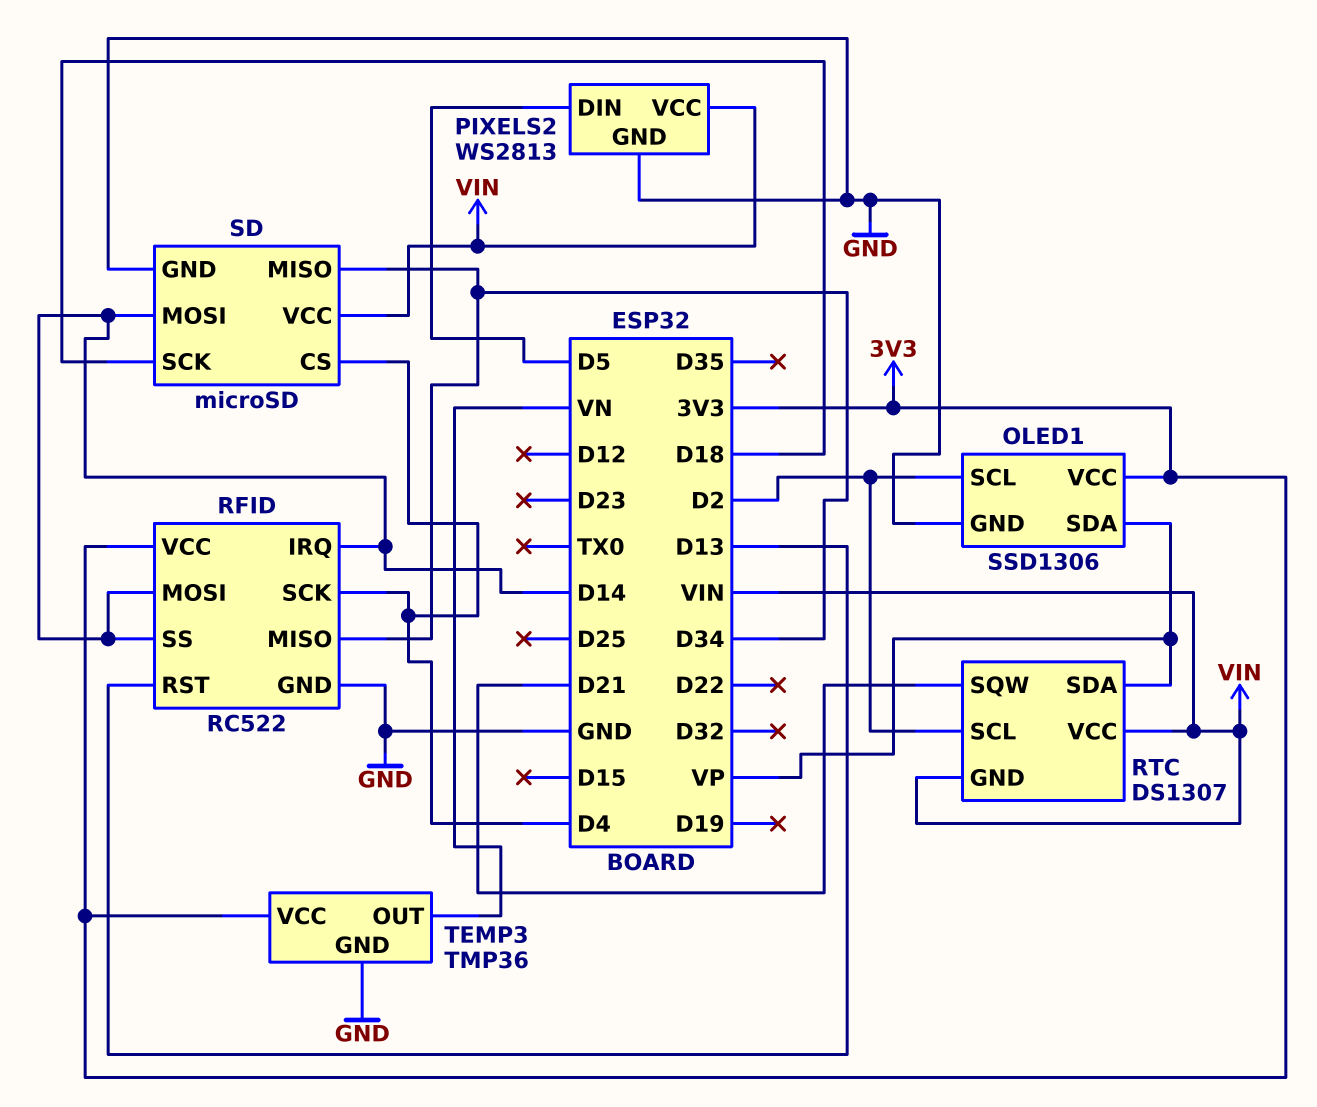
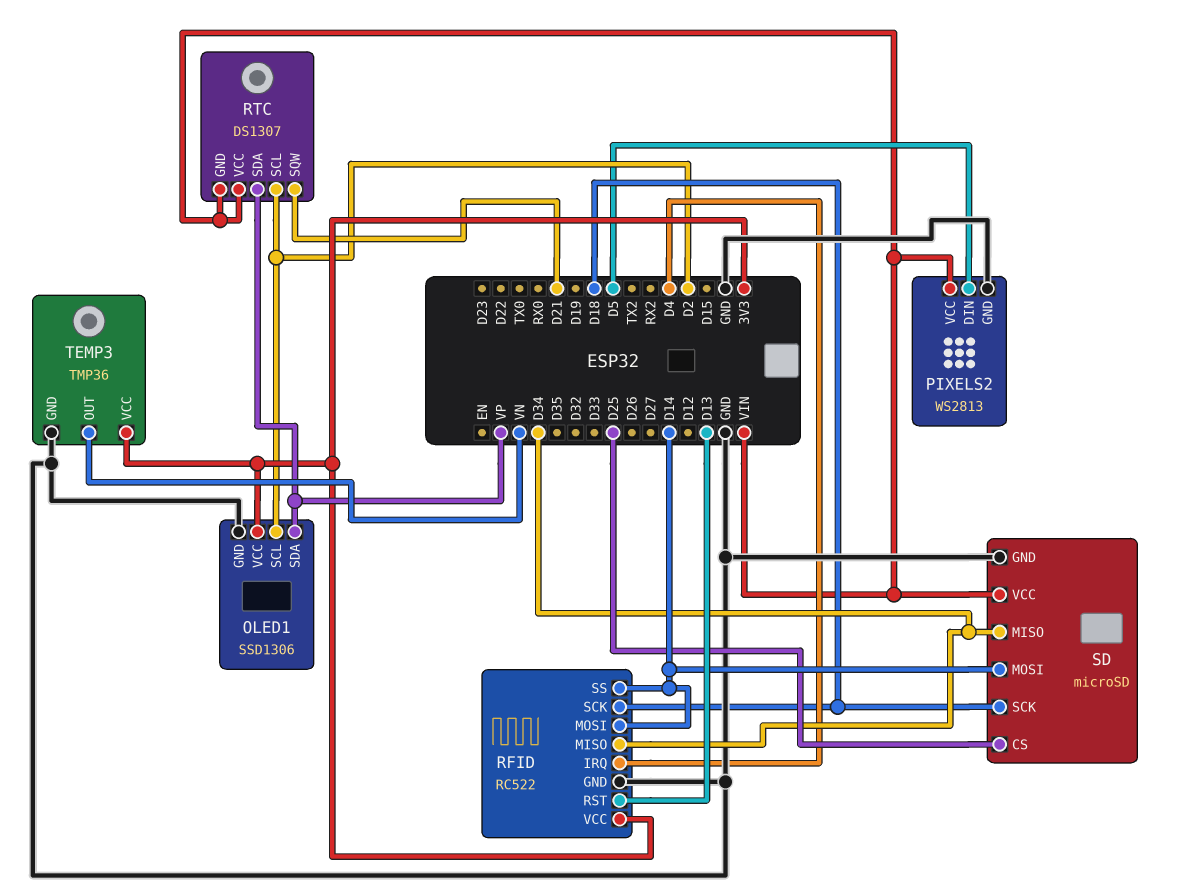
RFID pin IRQ: D14 -> D4
RFID pin SCK: D4 -> D18
SD pin CS: D4 -> D25

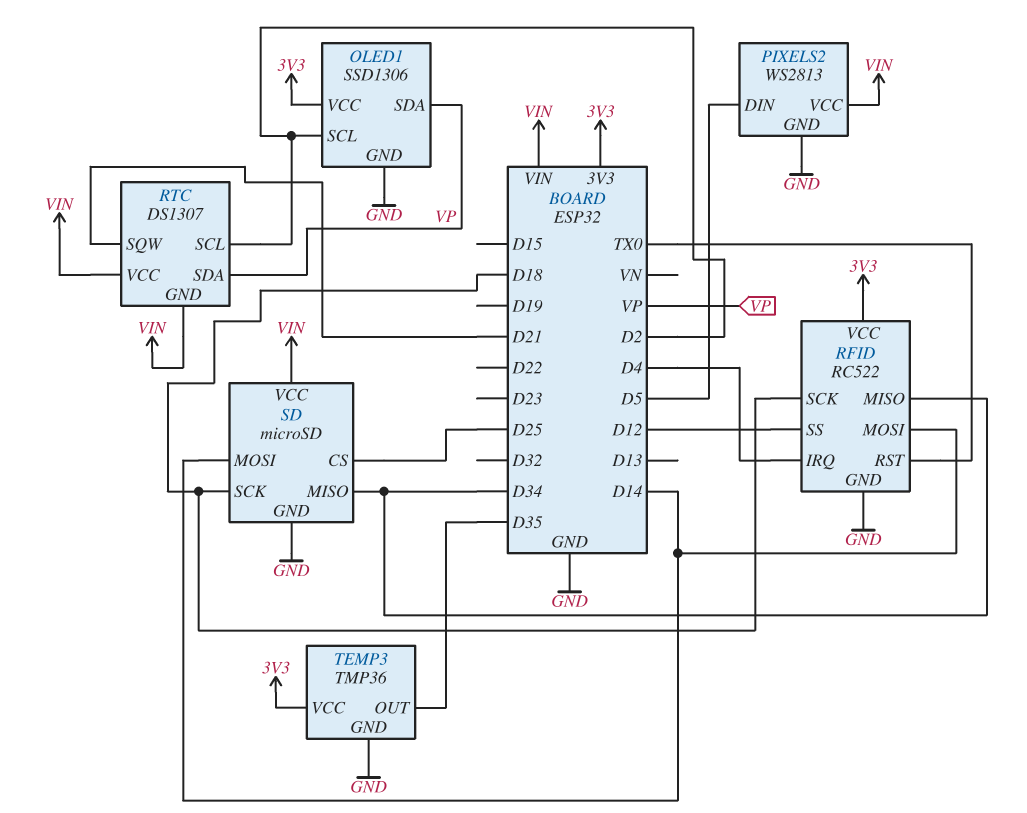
RFID pin RST: D13 -> TX0
RFID pin SS: D14 -> D12
TEMP3 pin OUT: VN -> D35

